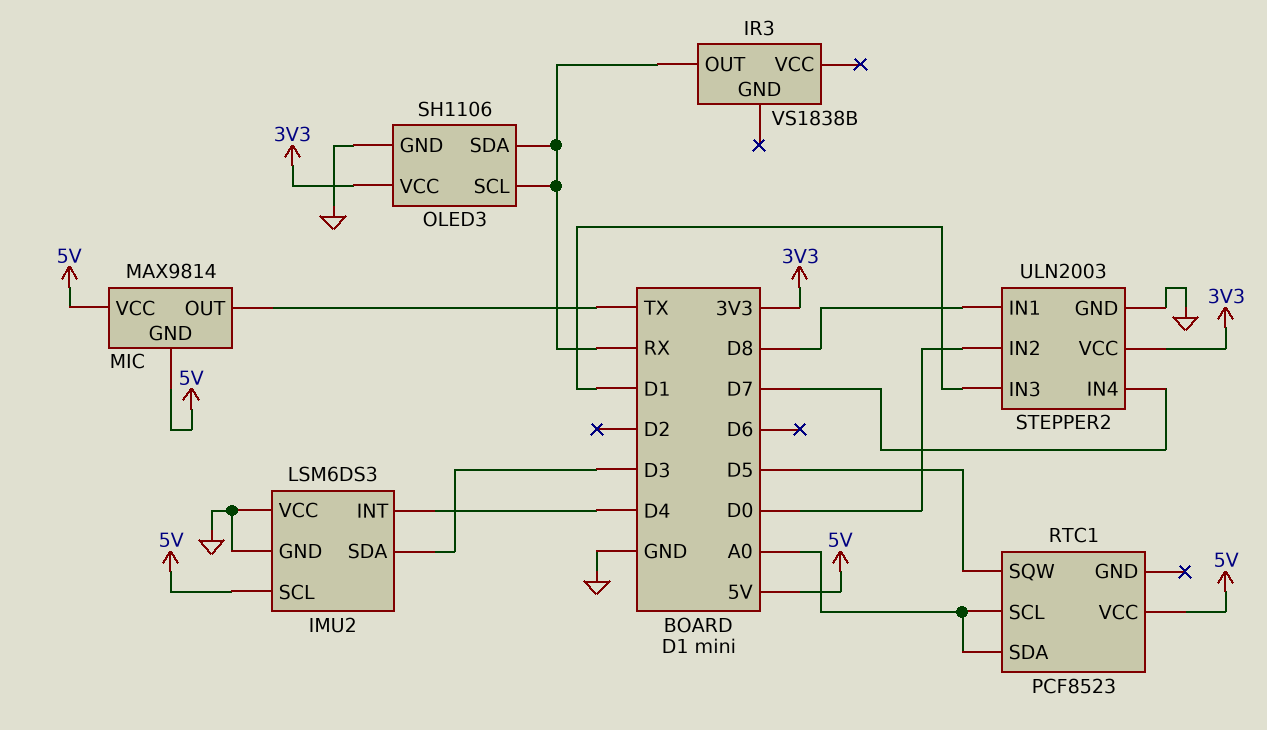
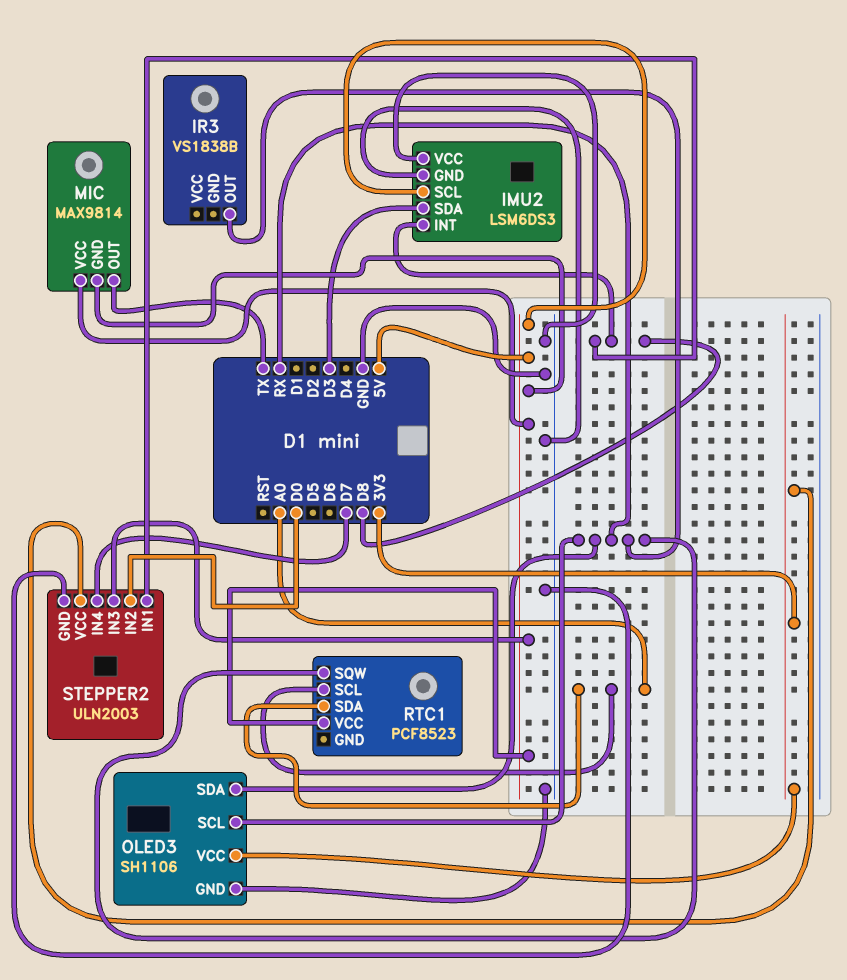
IMU2 pin INT: D4 -> D8
RTC1 pin SQW: D5 -> RX
STEPPER2 pin IN3: D1 -> 5V

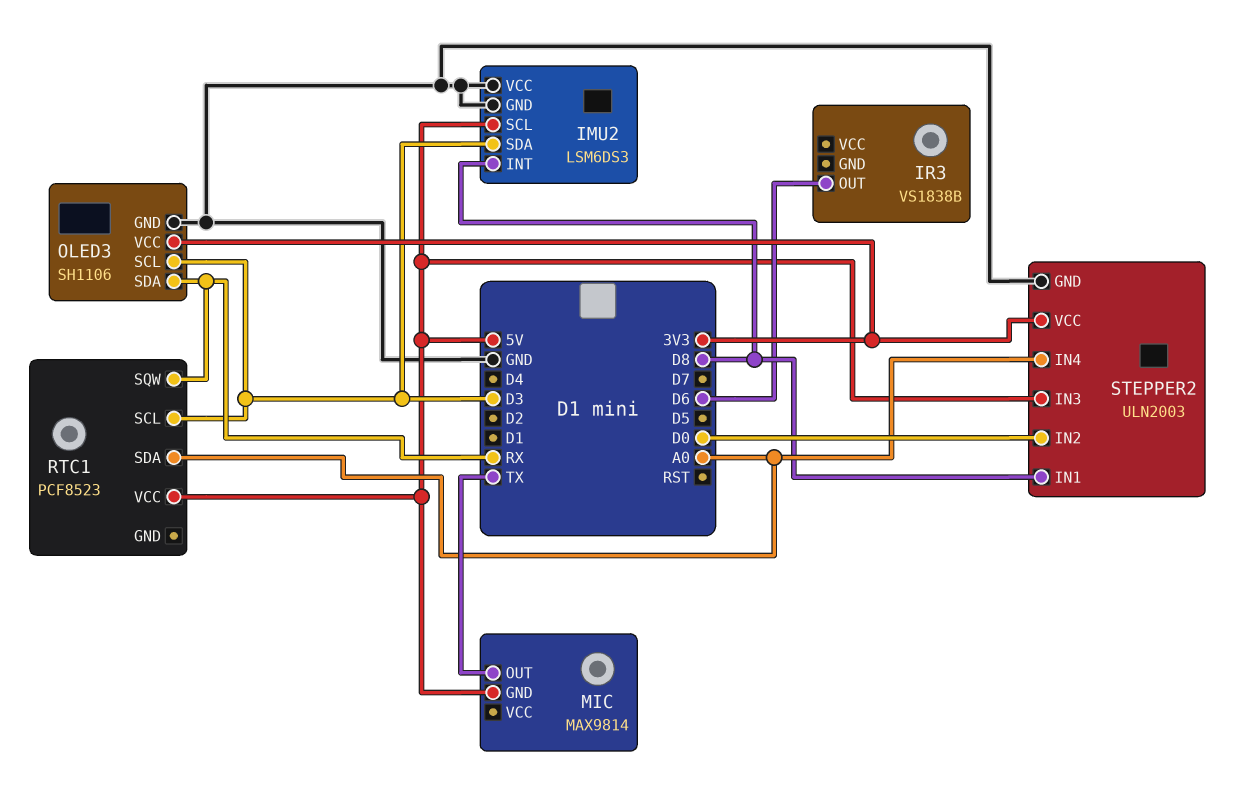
IR3 pin OUT: RX -> D6
MIC pin VCC: 5V -> none
OLED3 pin SCL: RX -> D3
RTC1 pin SCL: A0 -> D3
STEPPER2 pin IN4: D7 -> A0

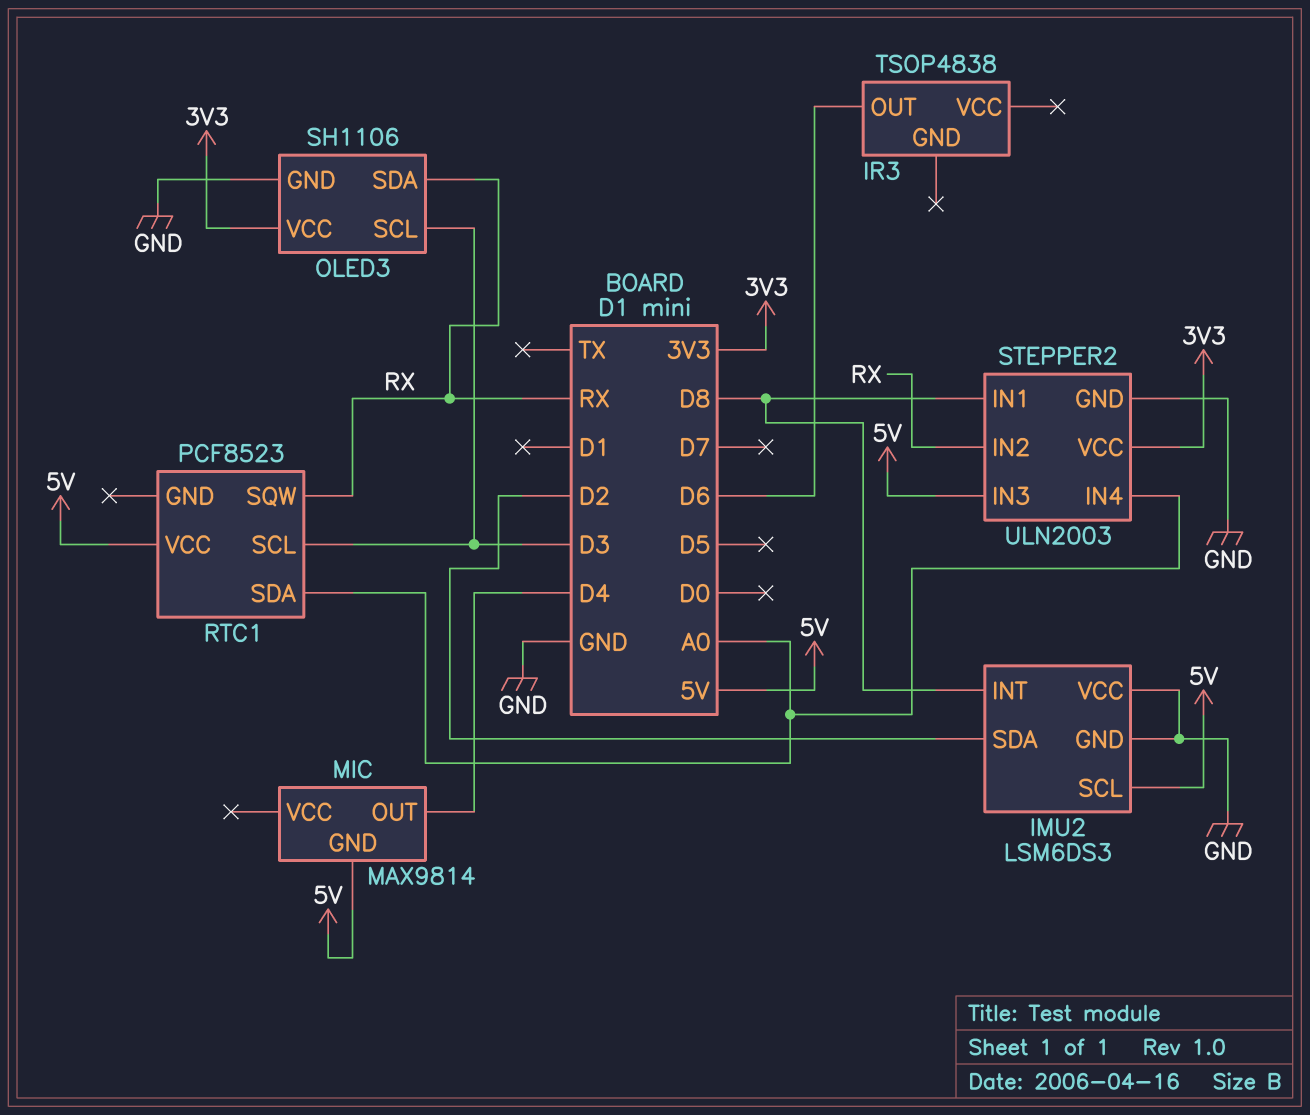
IMU2 pin SDA: D3 -> D2
IR3: VS1838B -> TSOP4838
MIC pin OUT: TX -> D4
STEPPER2 pin IN2: D0 -> RX

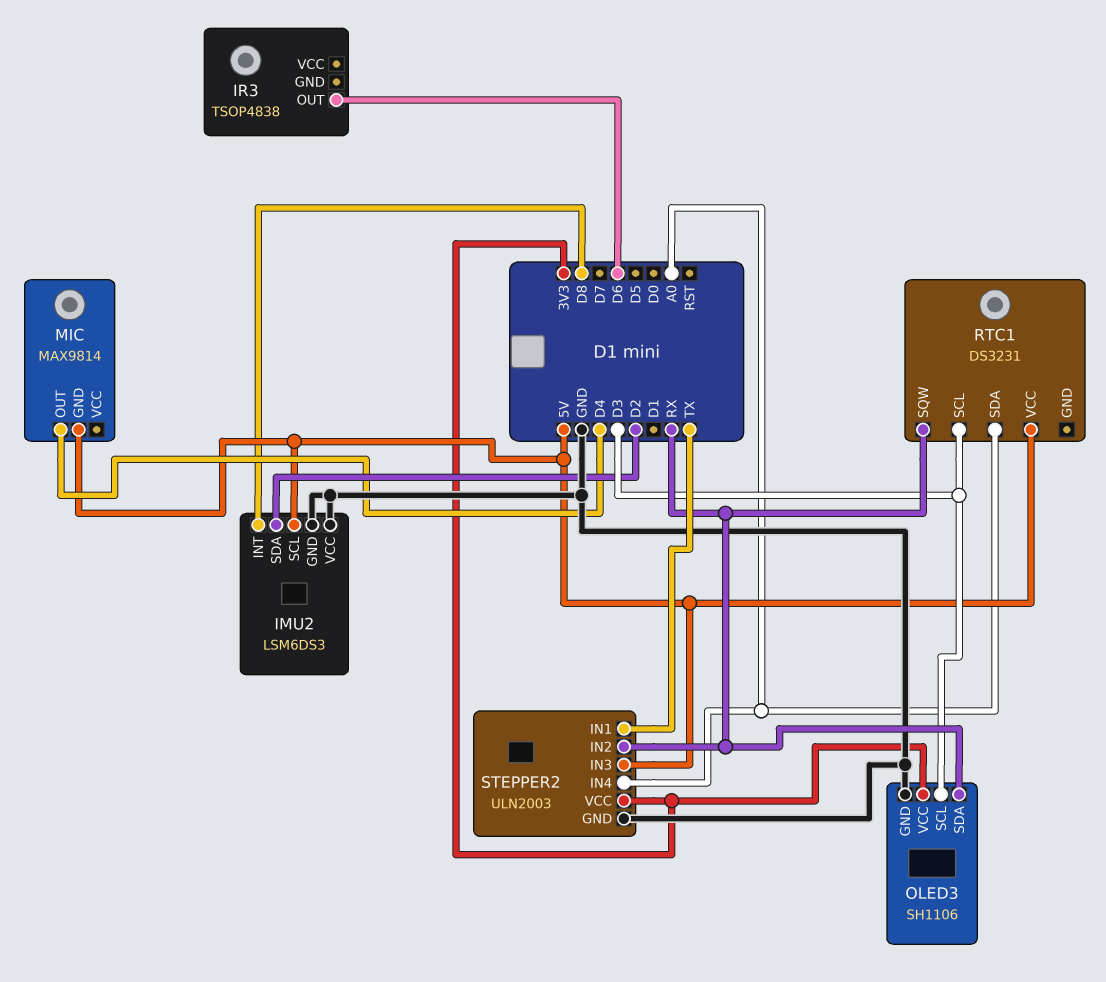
RTC1: PCF8523 -> DS3231
STEPPER2 pin IN1: D8 -> TX

